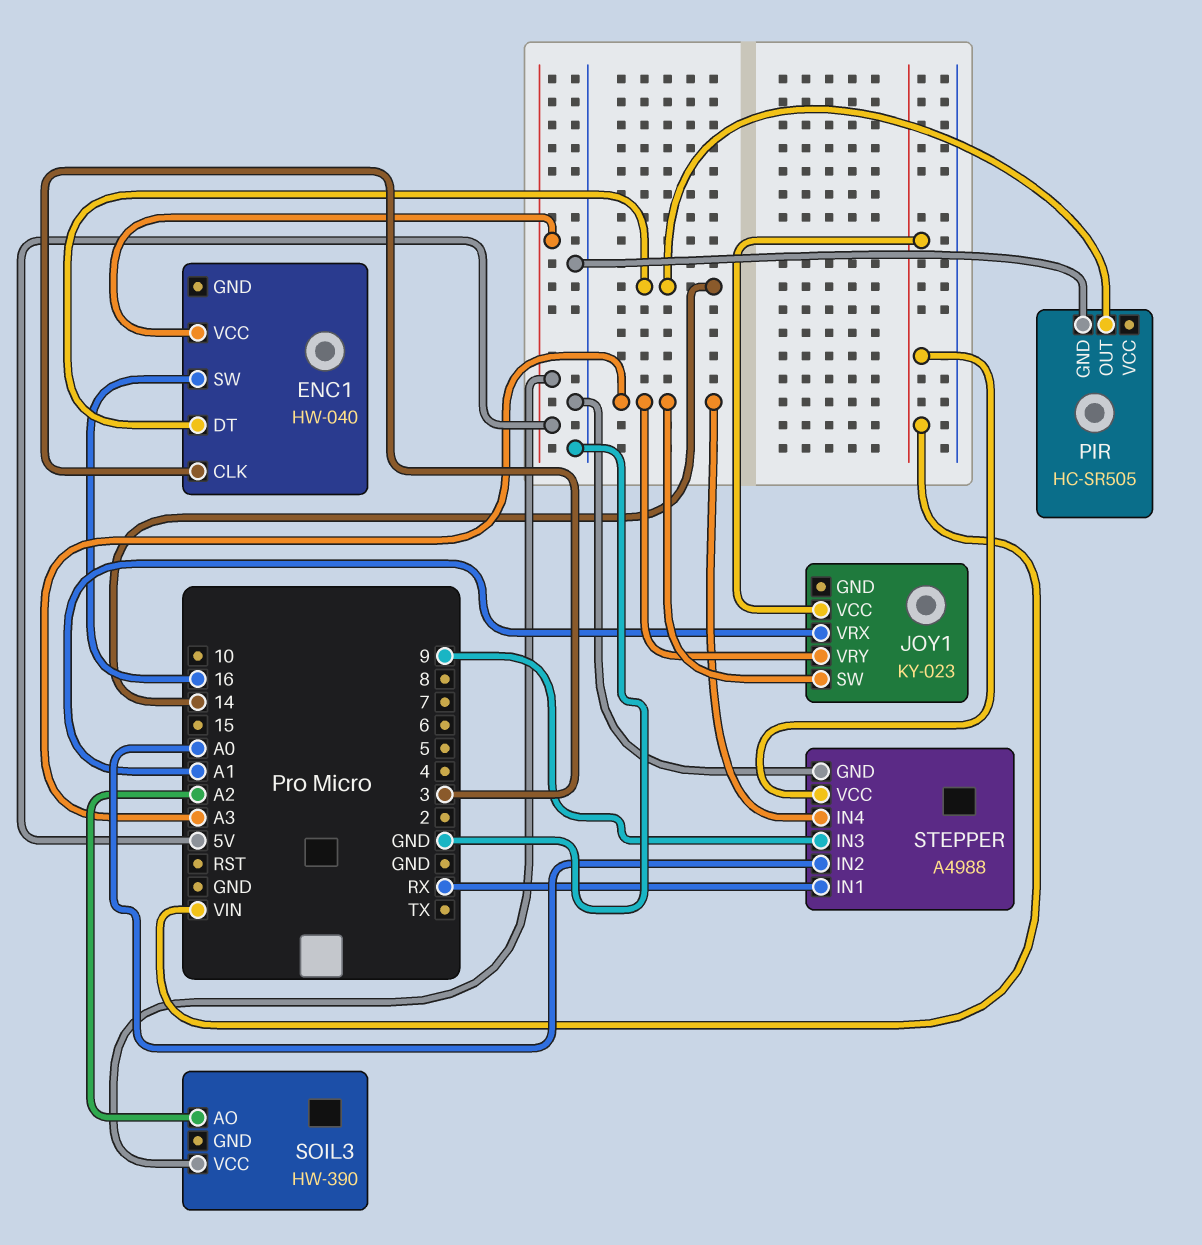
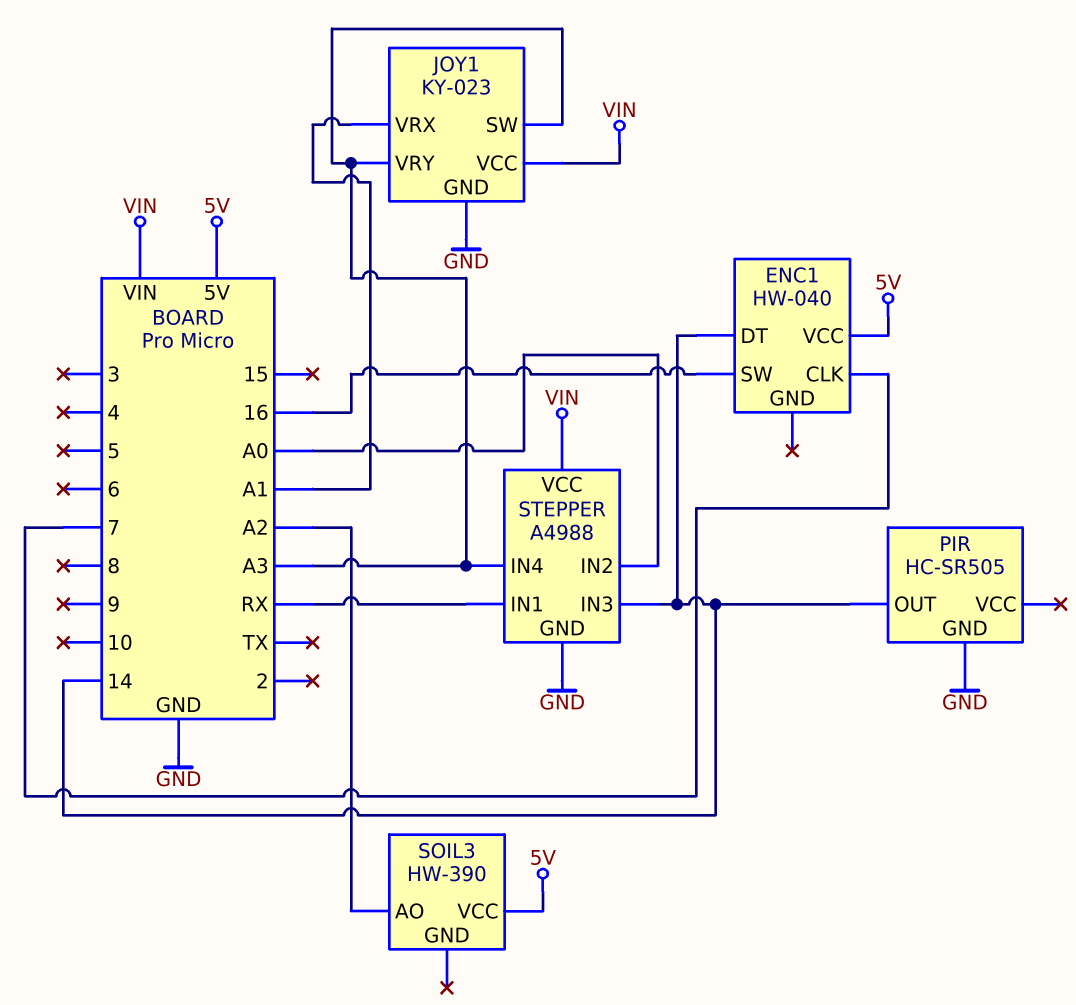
ENC1 pin CLK: 3 -> 7
JOY1 pin GND: none -> GND
STEPPER pin IN3: 9 -> 14

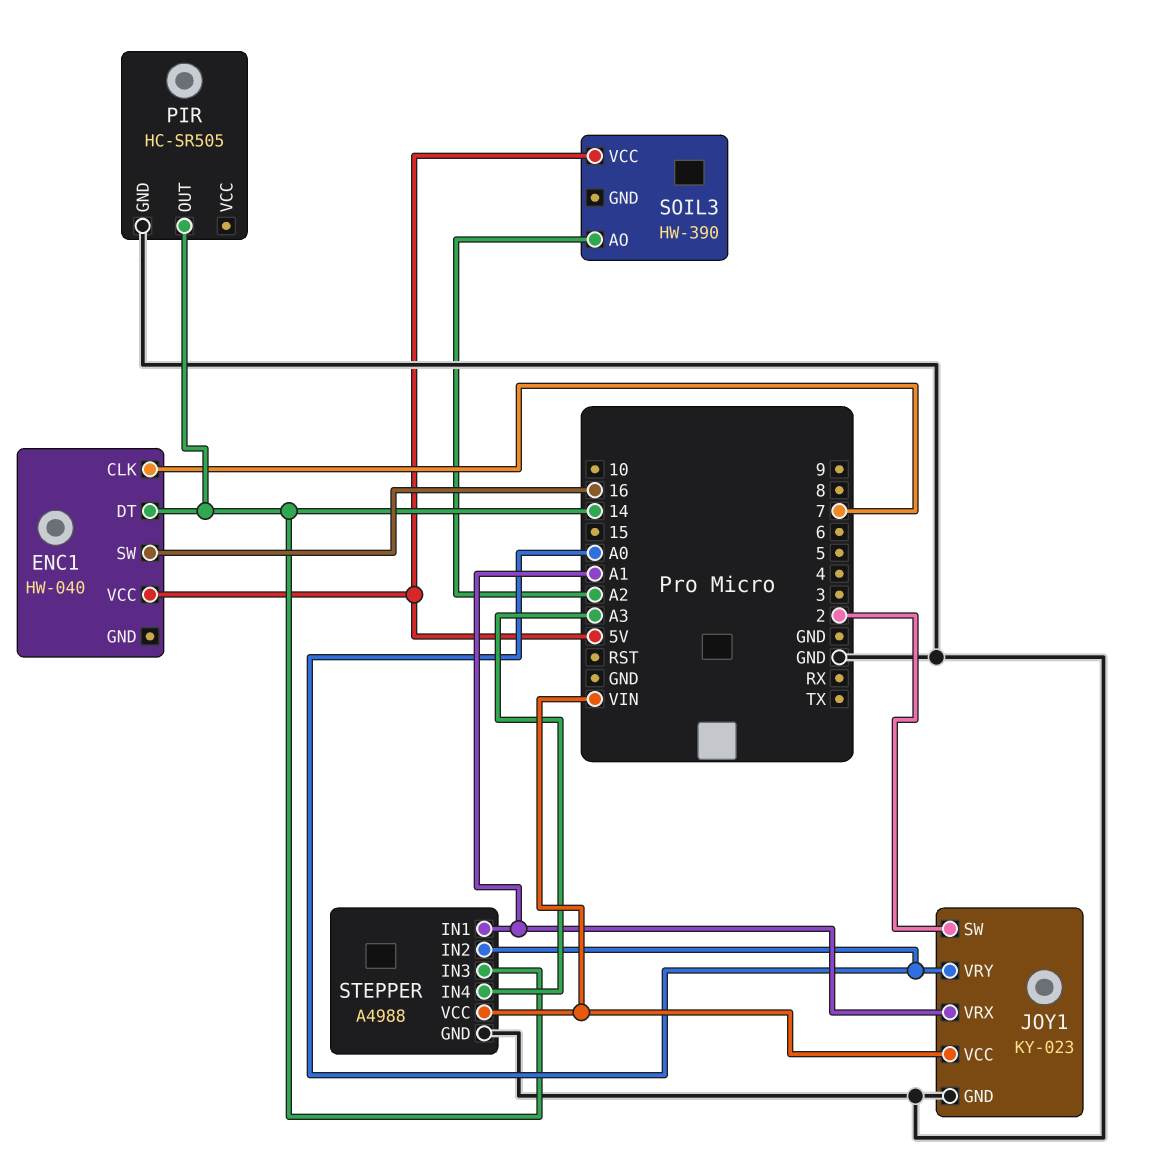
JOY1 pin SW: A3 -> 2
JOY1 pin VRY: A3 -> A0
STEPPER pin IN1: RX -> A1

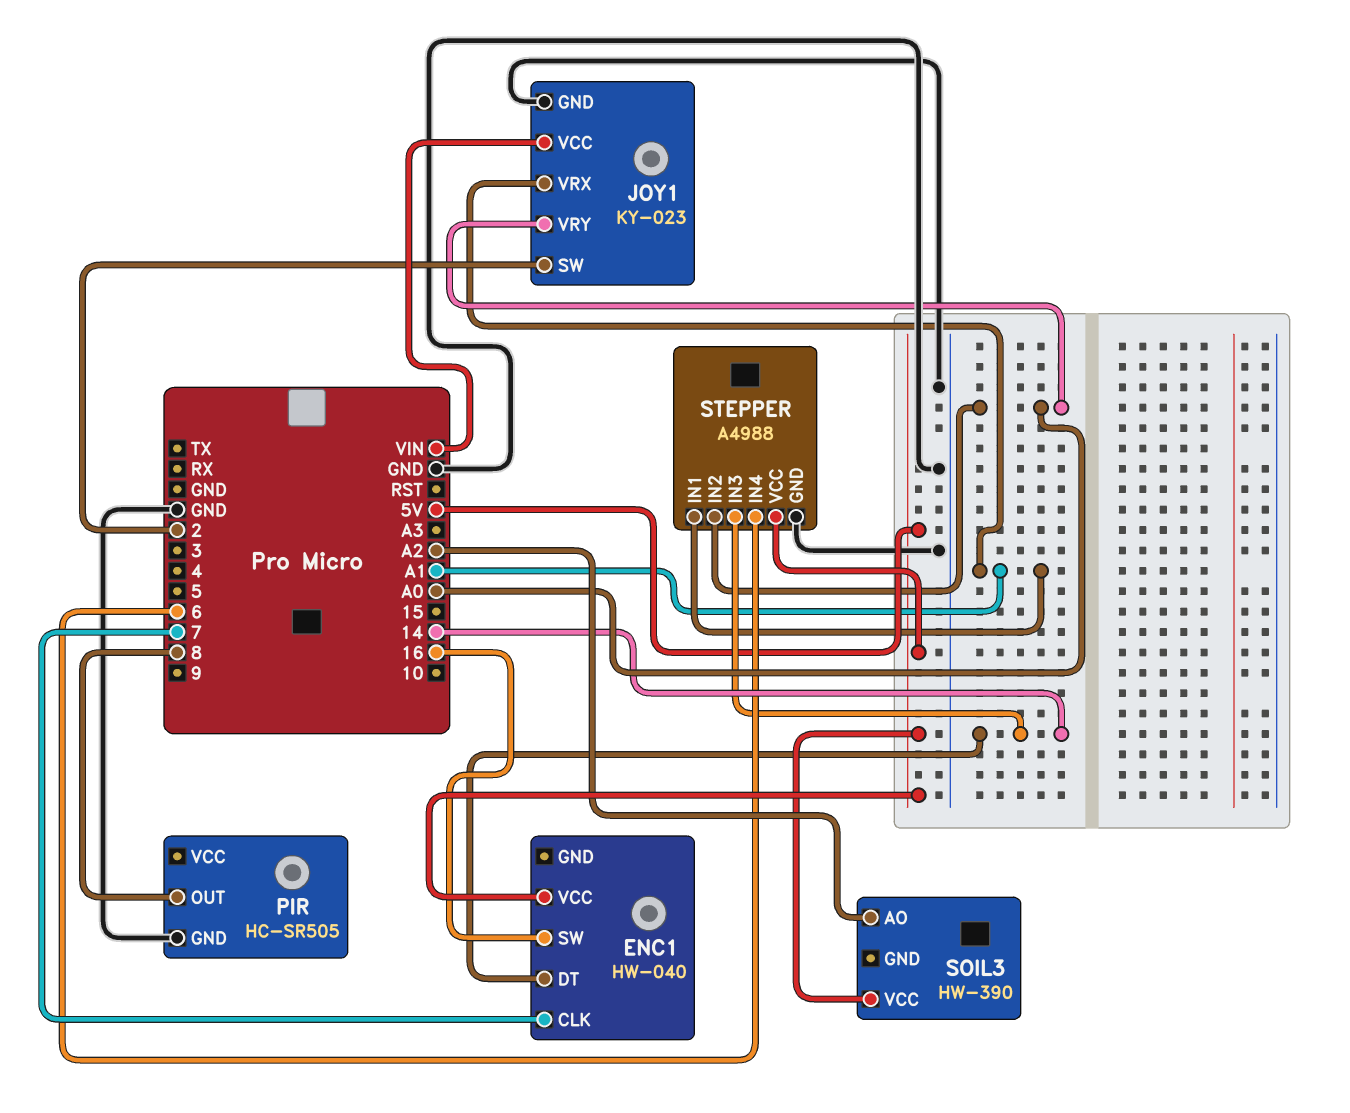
PIR pin OUT: 14 -> 8
STEPPER pin IN4: A3 -> 6
STEPPER pin VCC: VIN -> 5V

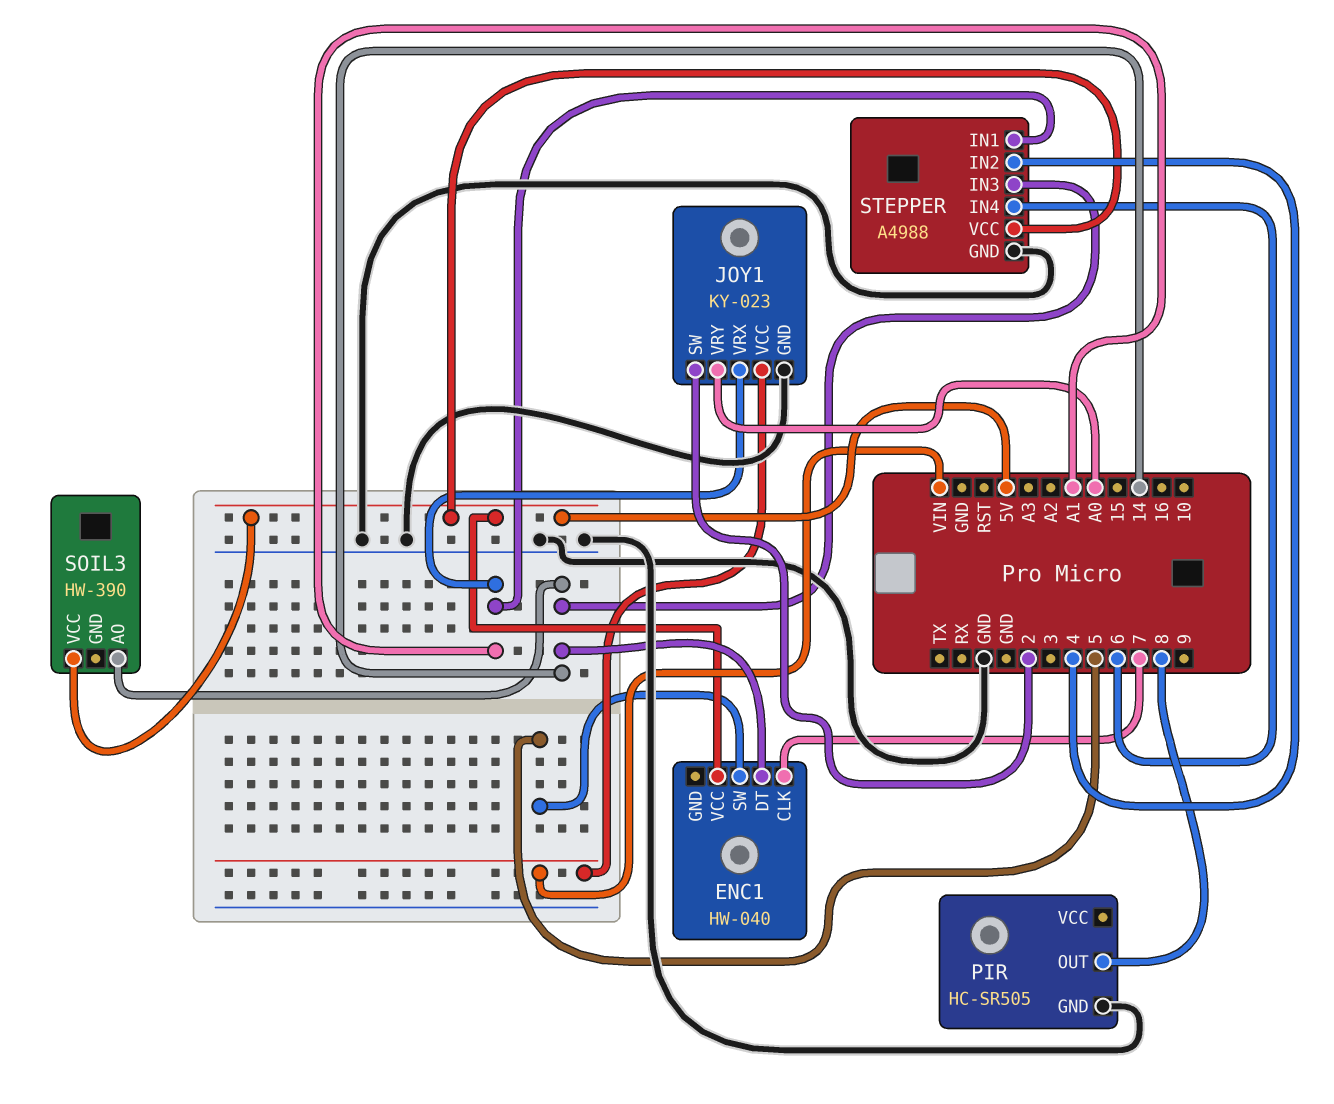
ENC1 pin SW: 16 -> 5
SOIL3 pin AO: A2 -> 14
STEPPER pin IN2: A0 -> 4

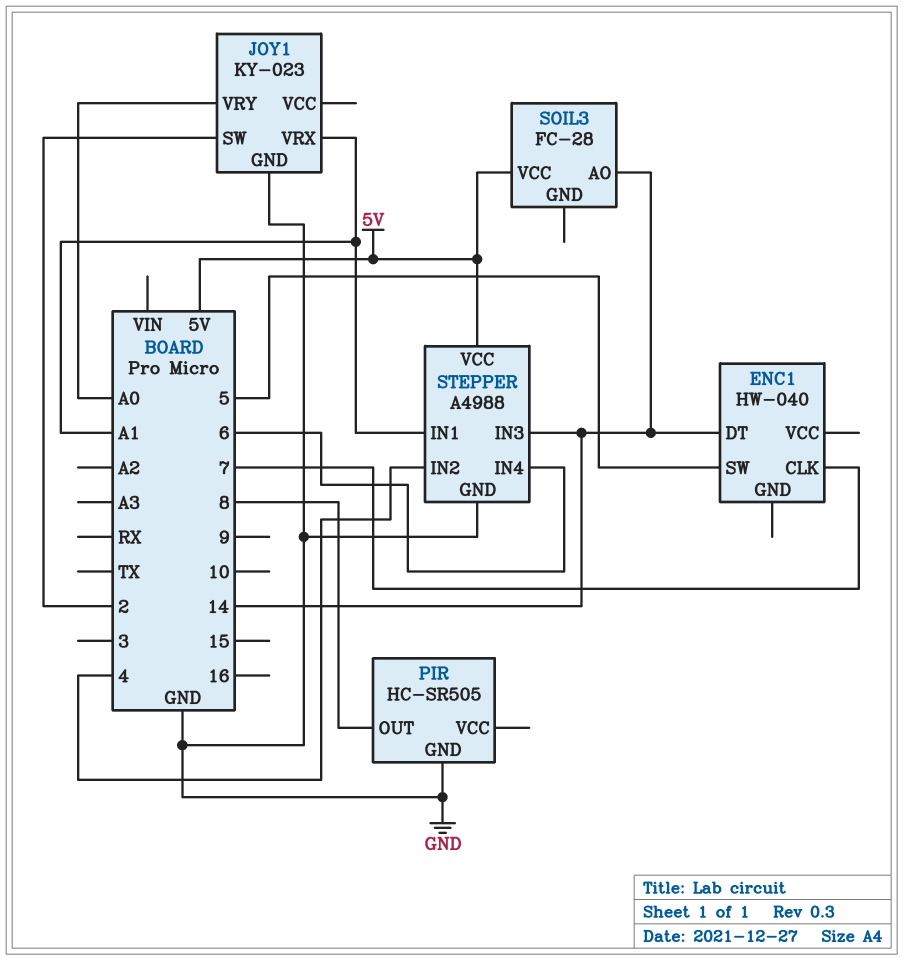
ENC1 pin VCC: 5V -> none
JOY1 pin VCC: VIN -> none
SOIL3: HW-390 -> FC-28

